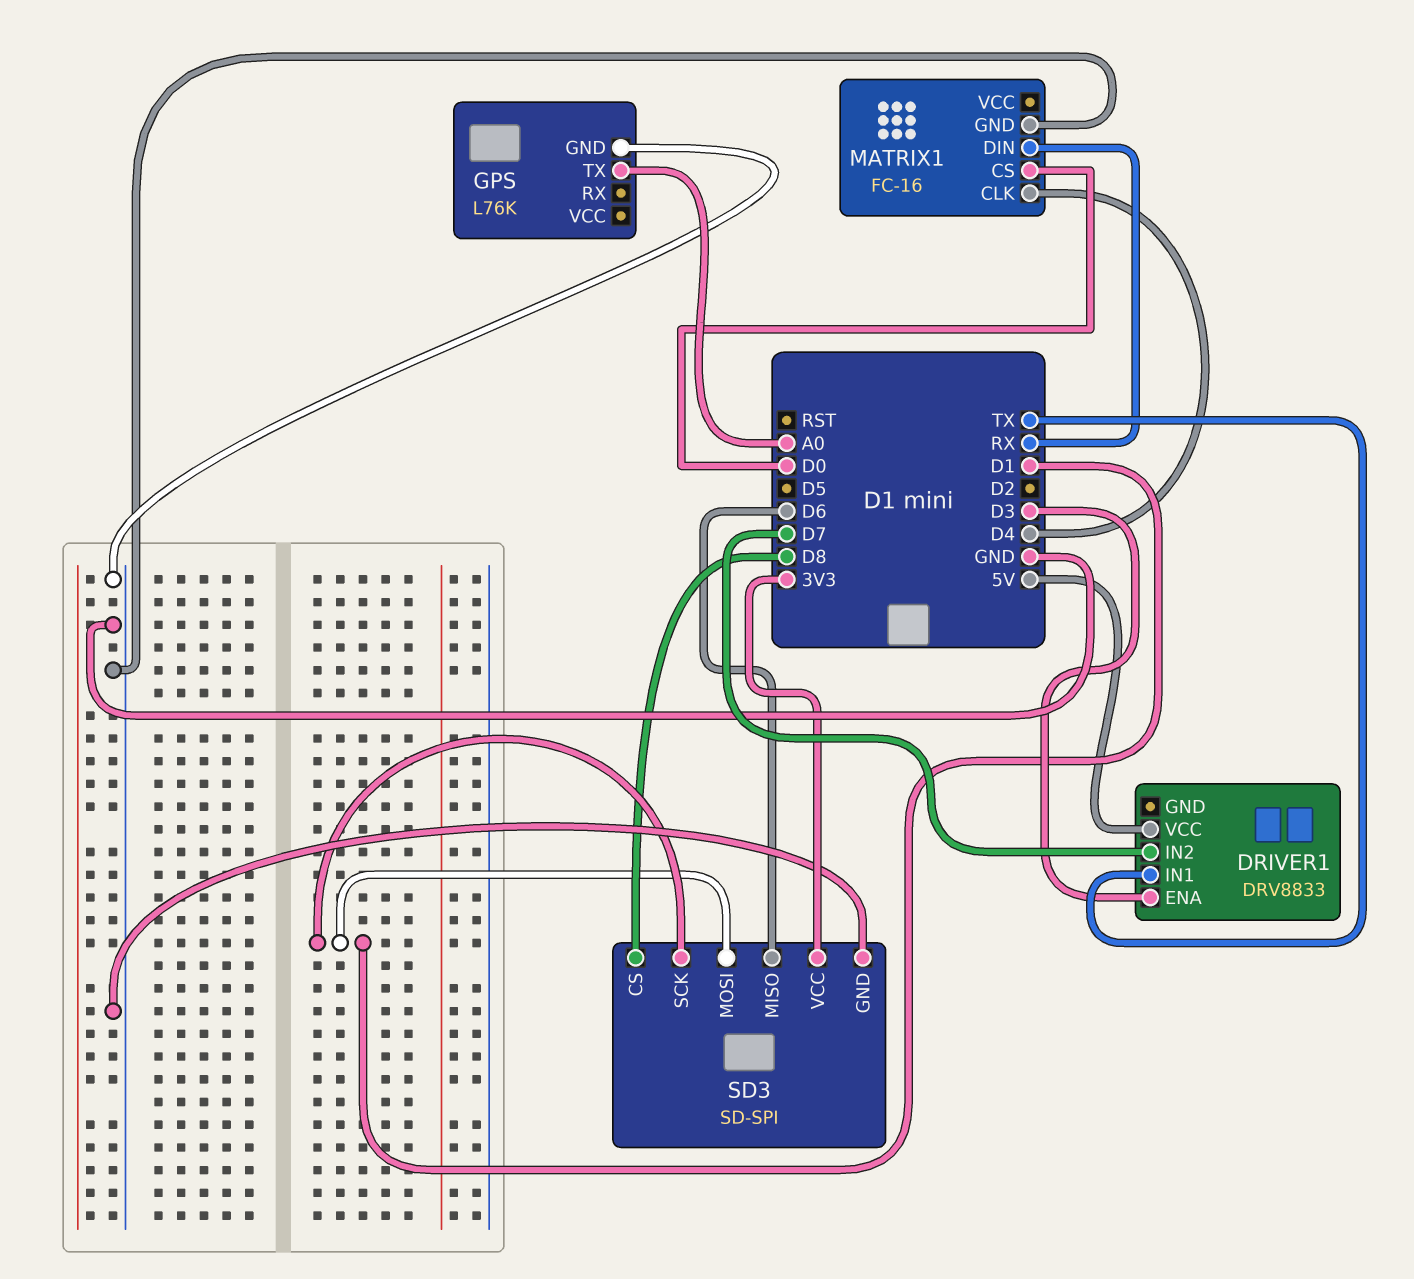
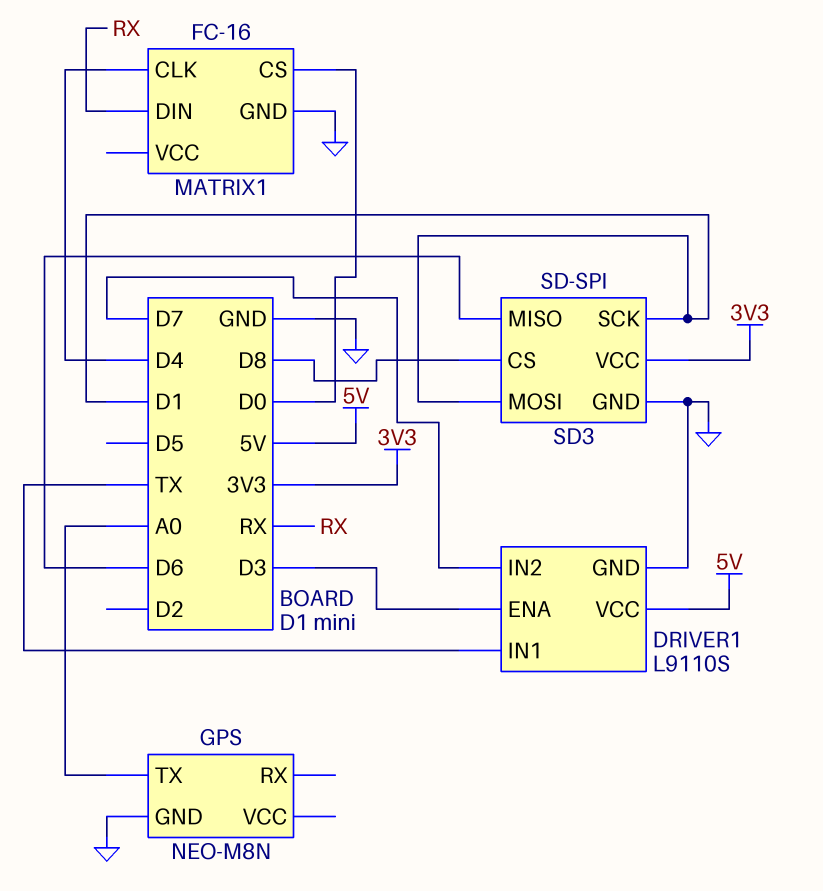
DRIVER1: DRV8833 -> L9110S
DRIVER1 pin GND: none -> GND
GPS: L76K -> NEO-M8N

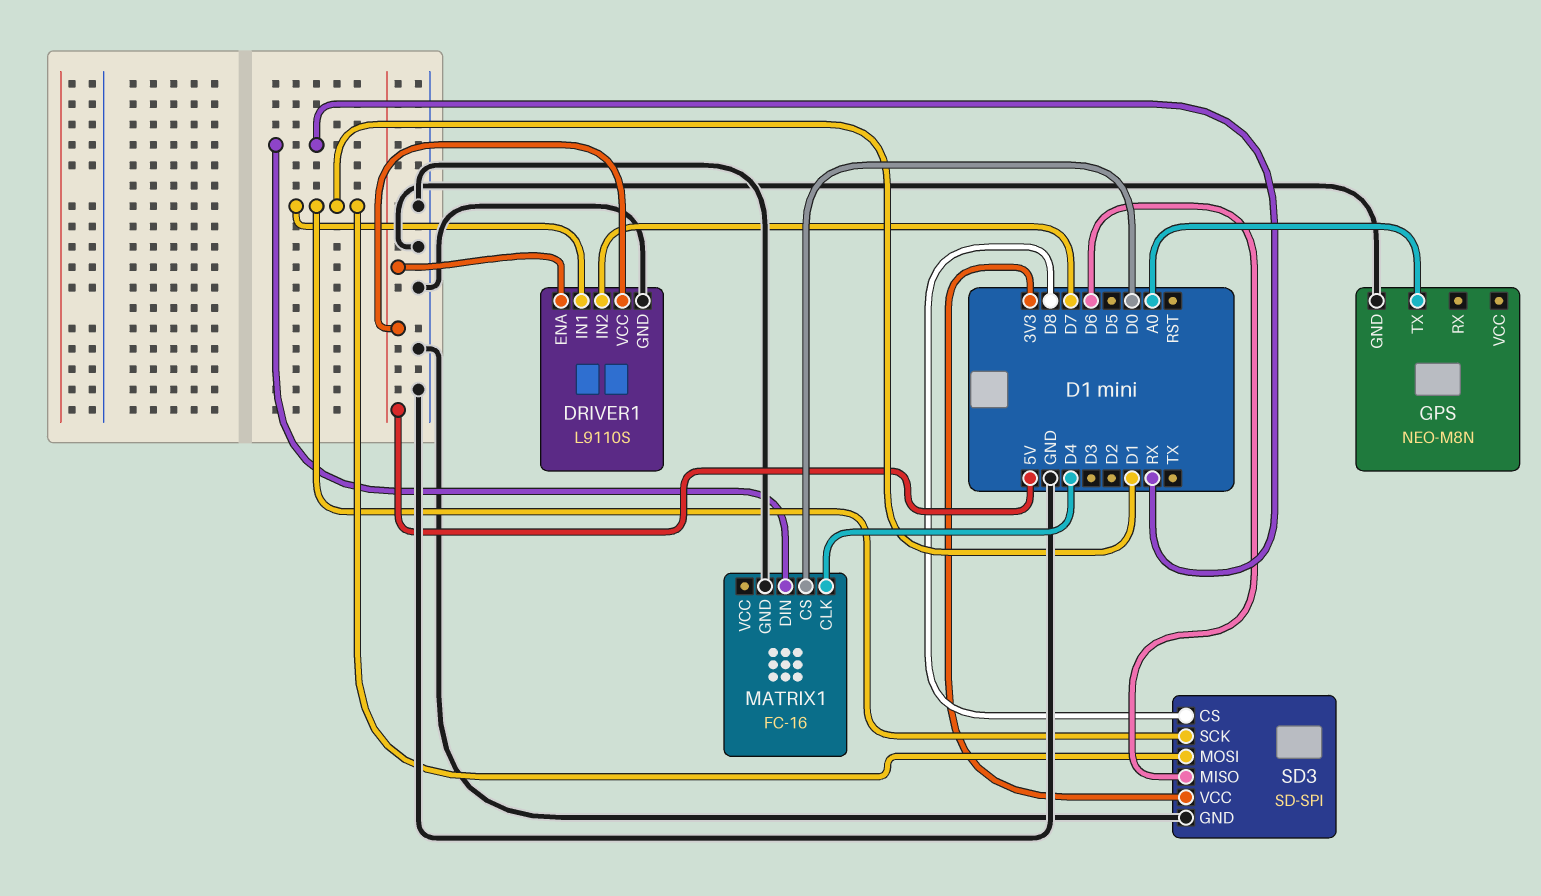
DRIVER1 pin ENA: D3 -> 5V
DRIVER1 pin IN1: TX -> D1

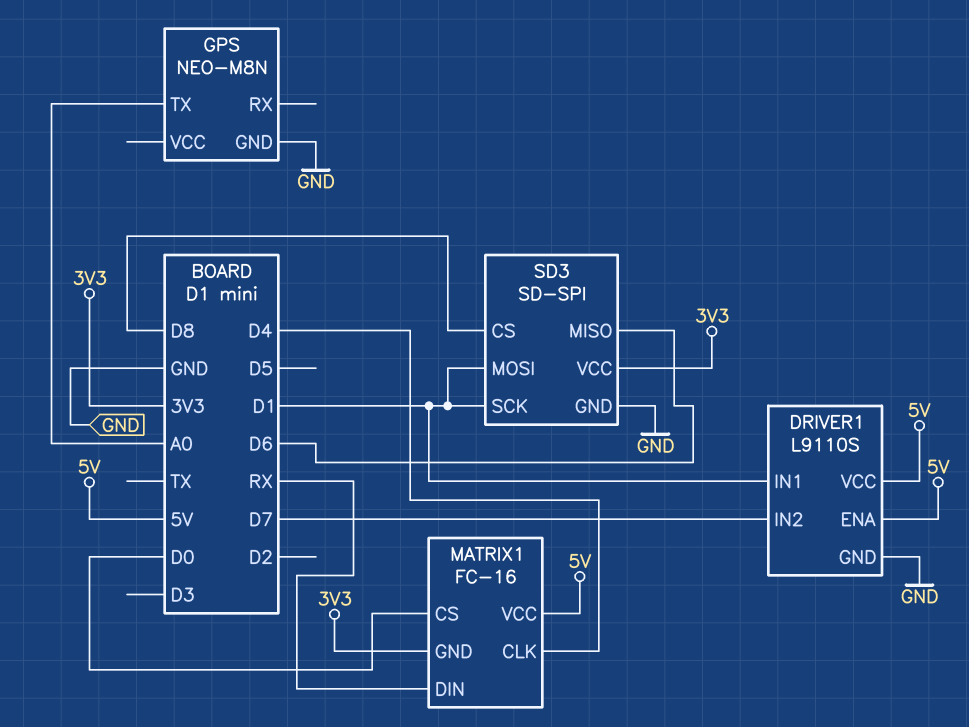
MATRIX1 pin GND: GND -> 3V3
MATRIX1 pin VCC: none -> 5V

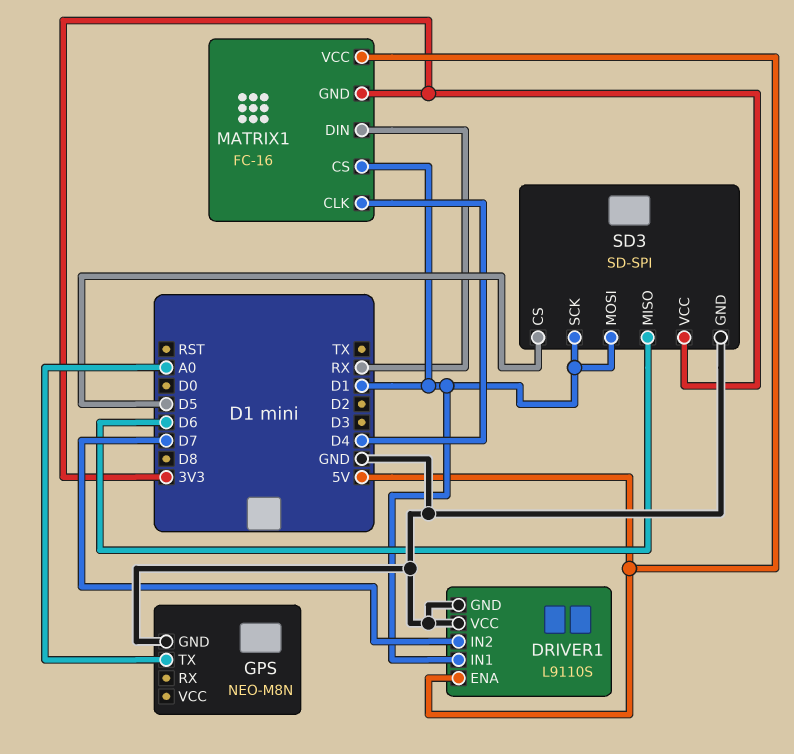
DRIVER1 pin VCC: 5V -> GND
MATRIX1 pin CS: D0 -> D1
SD3 pin CS: D8 -> D5

